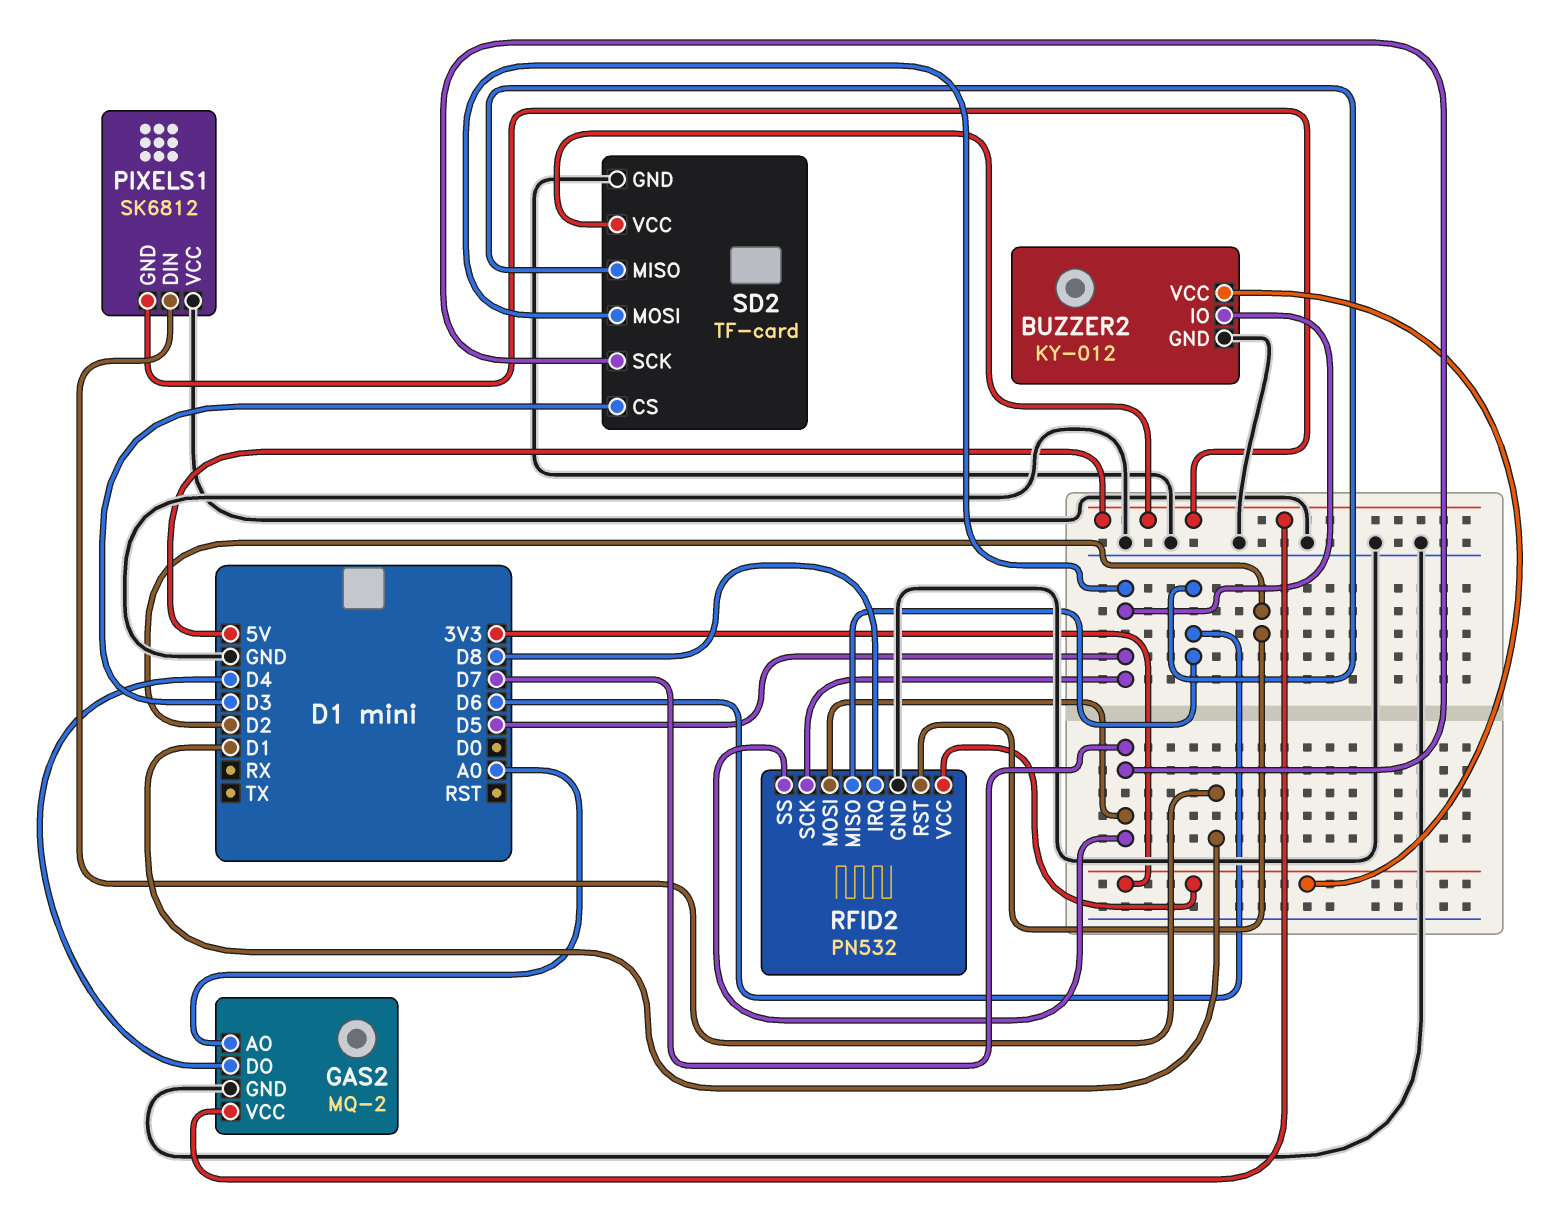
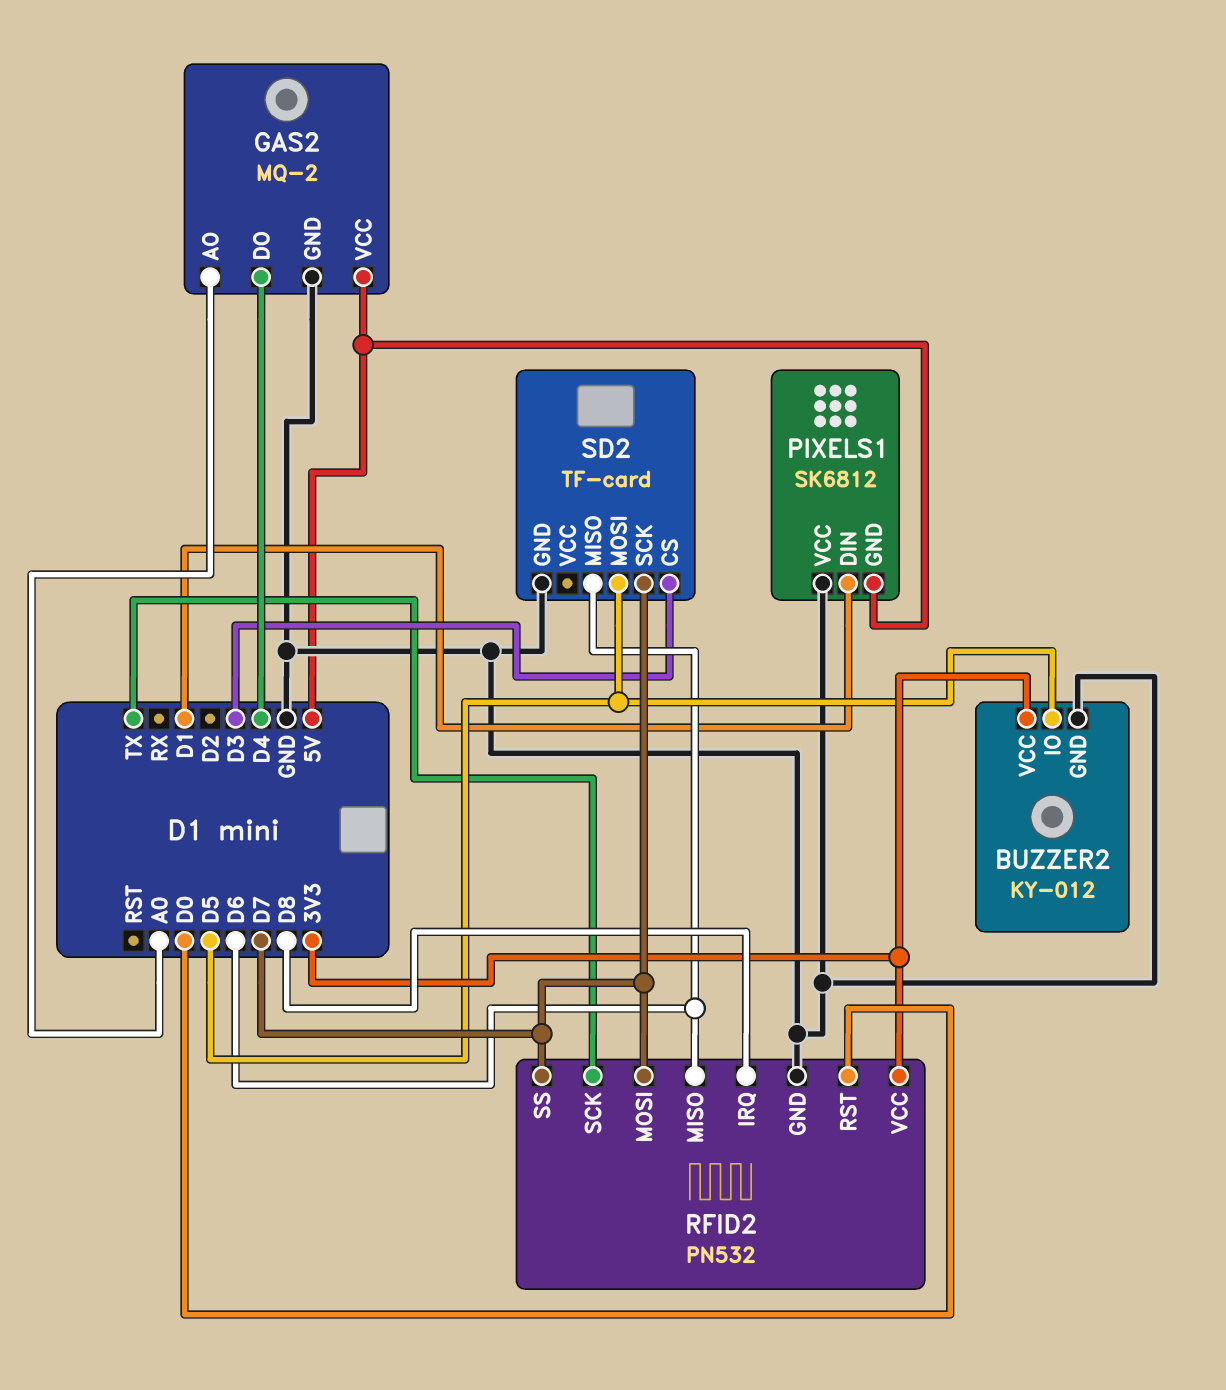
RFID2 pin RST: D2 -> D0
RFID2 pin SCK: D5 -> TX
SD2 pin VCC: 5V -> none

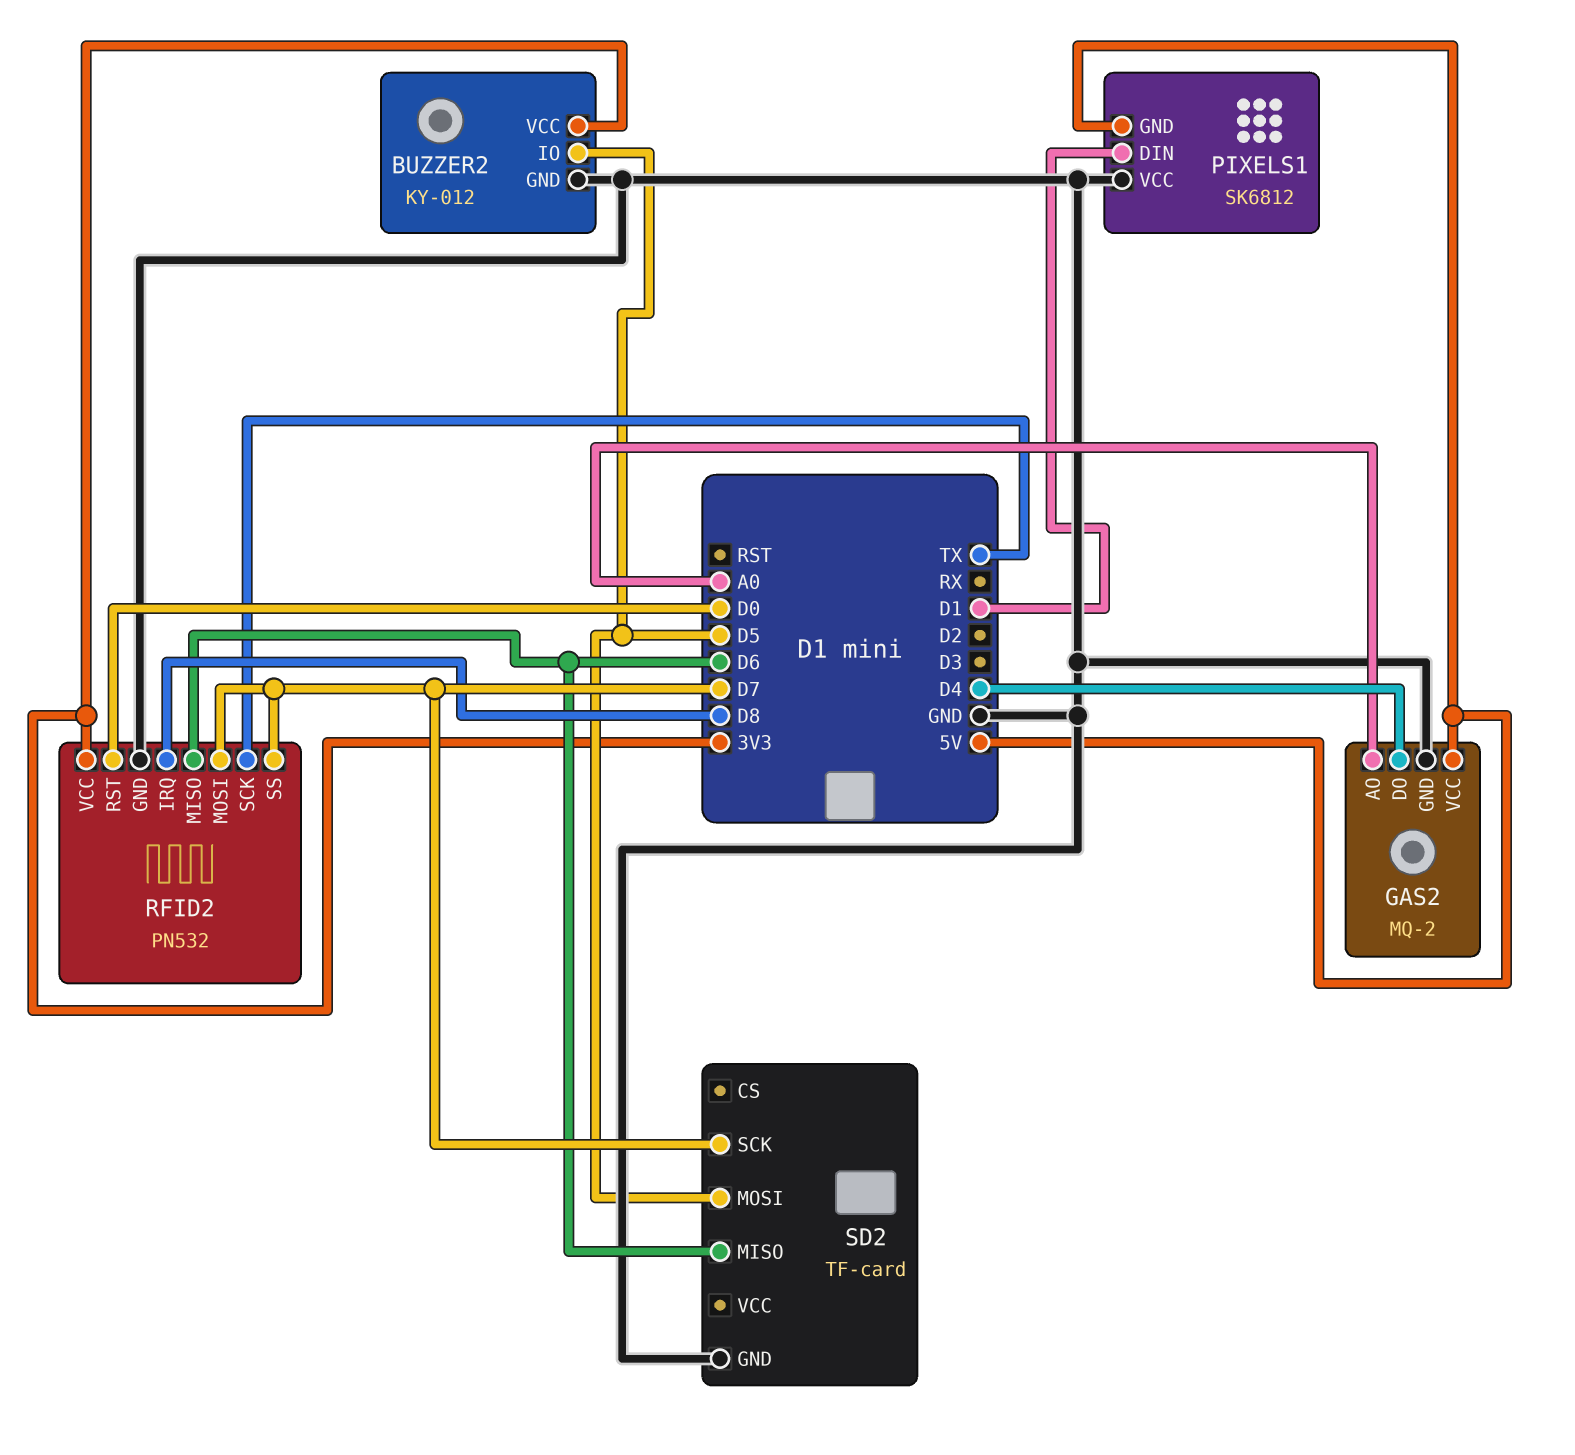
SD2 pin CS: D3 -> none

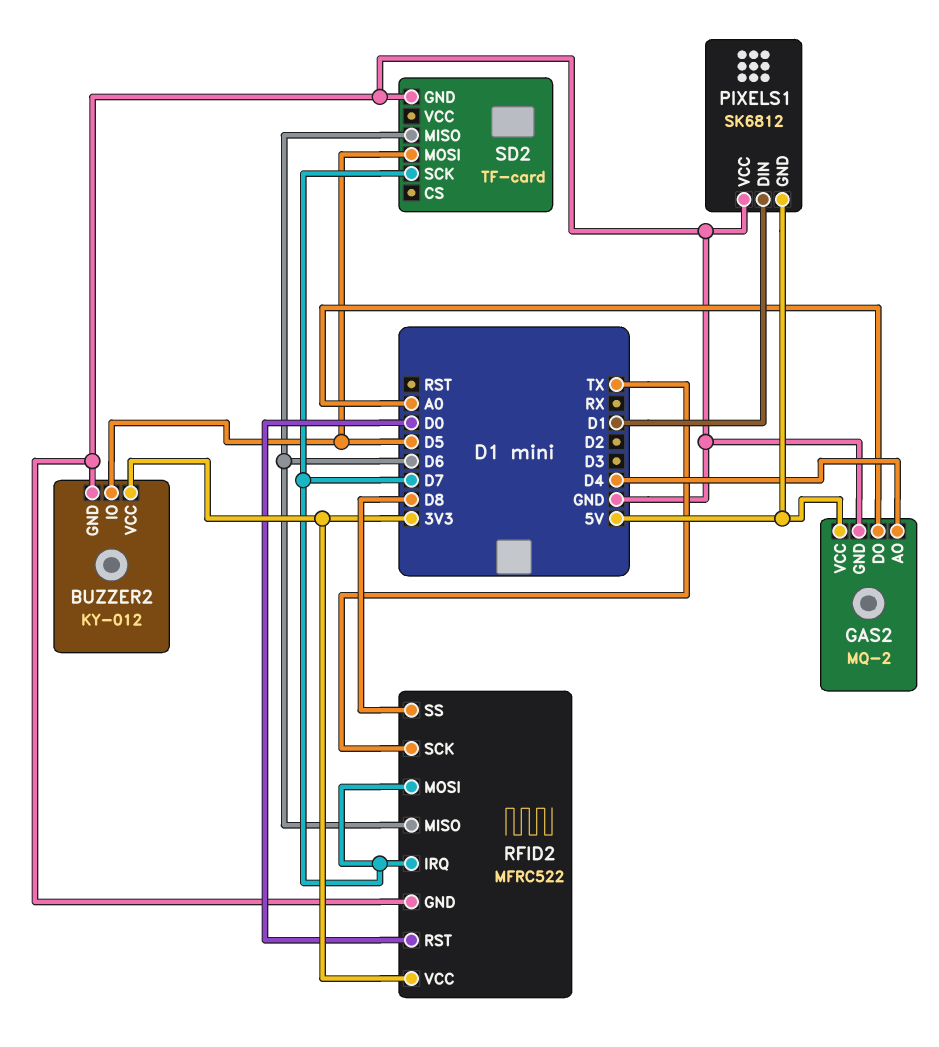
GAS2 pin AO: A0 -> D4
GAS2 pin DO: D4 -> A0
RFID2: PN532 -> MFRC522
RFID2 pin IRQ: D8 -> D7
RFID2 pin SS: D7 -> D8

